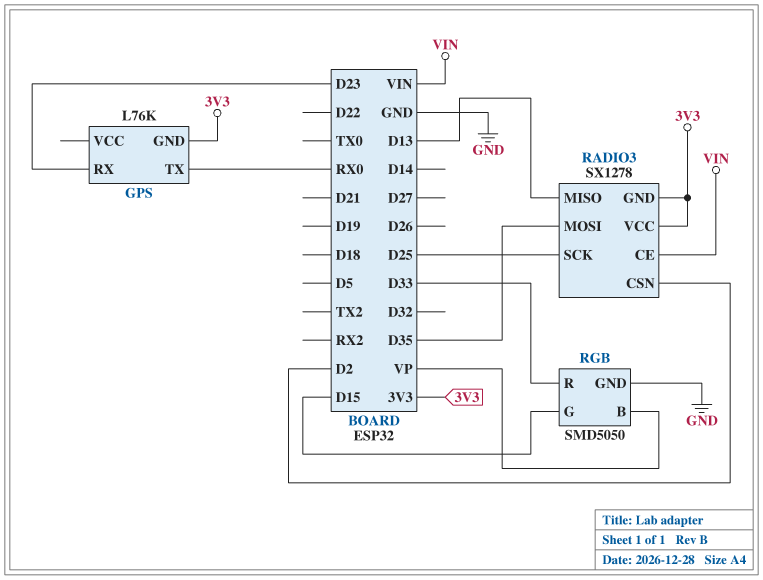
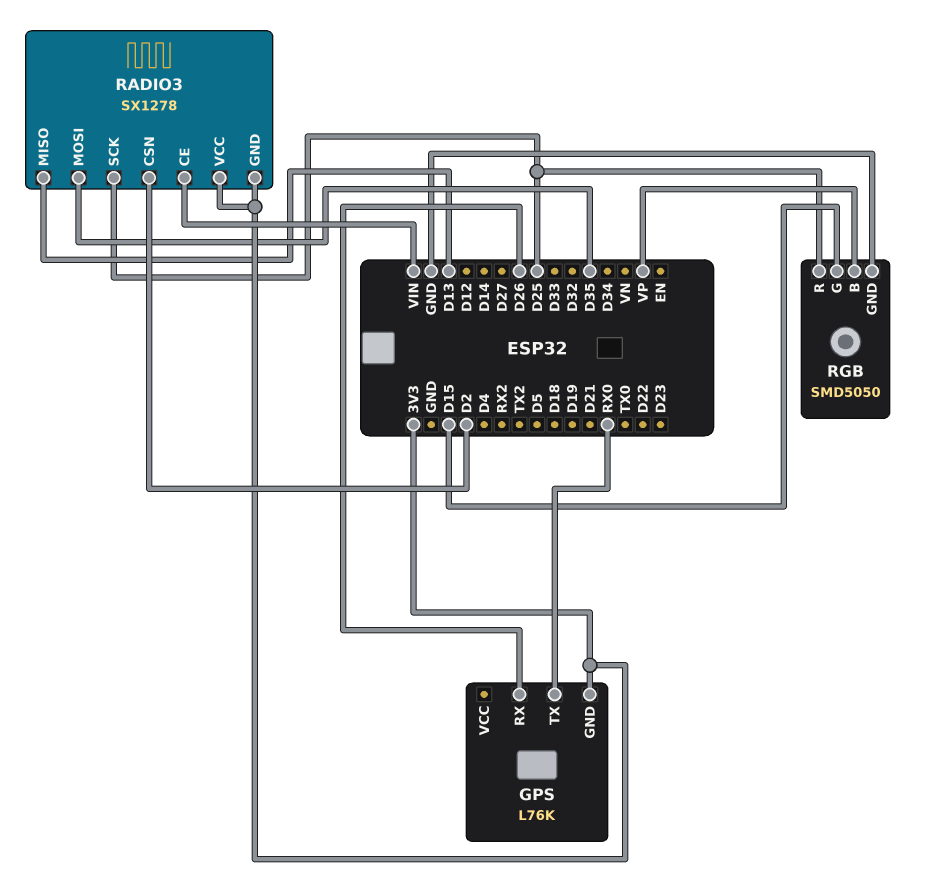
GPS pin RX: D23 -> D26
RGB pin R: D33 -> D25

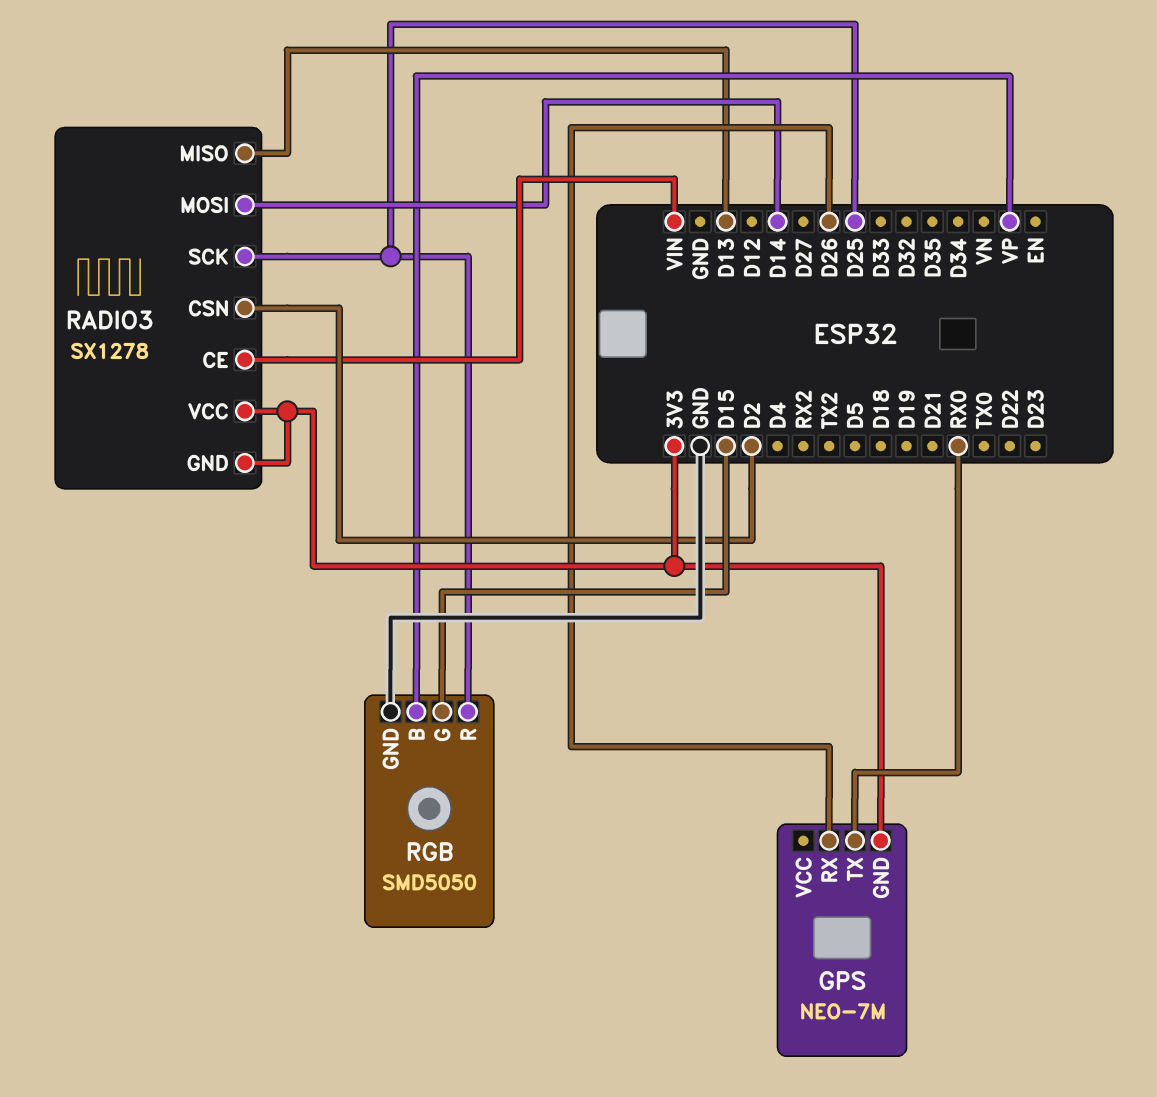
GPS: L76K -> NEO-7M
RADIO3 pin MOSI: D35 -> D14

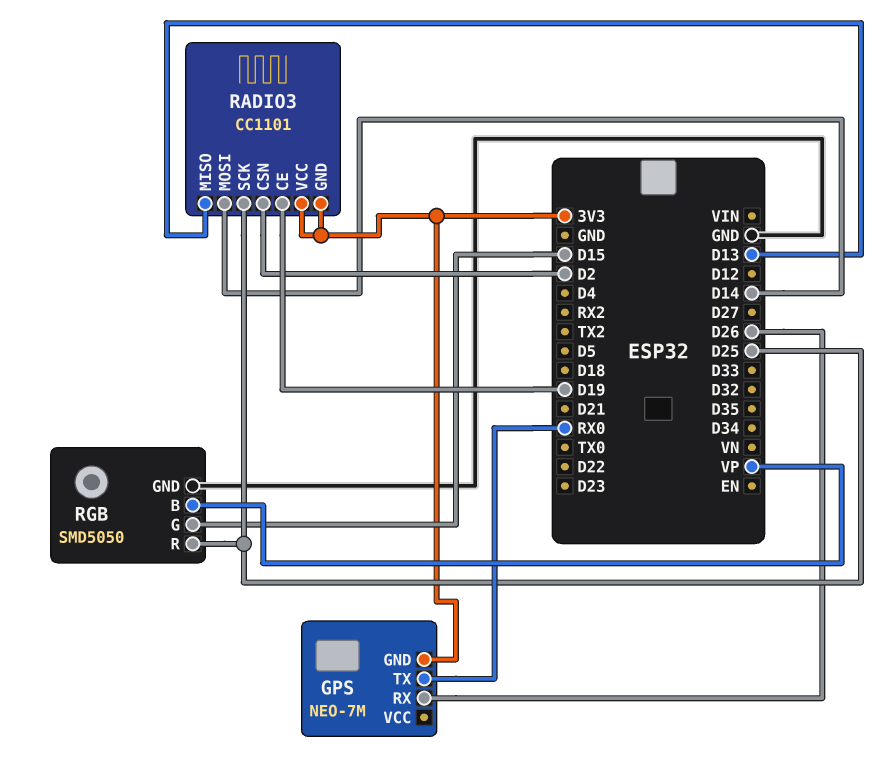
RADIO3: SX1278 -> CC1101
RADIO3 pin CE: VIN -> D19

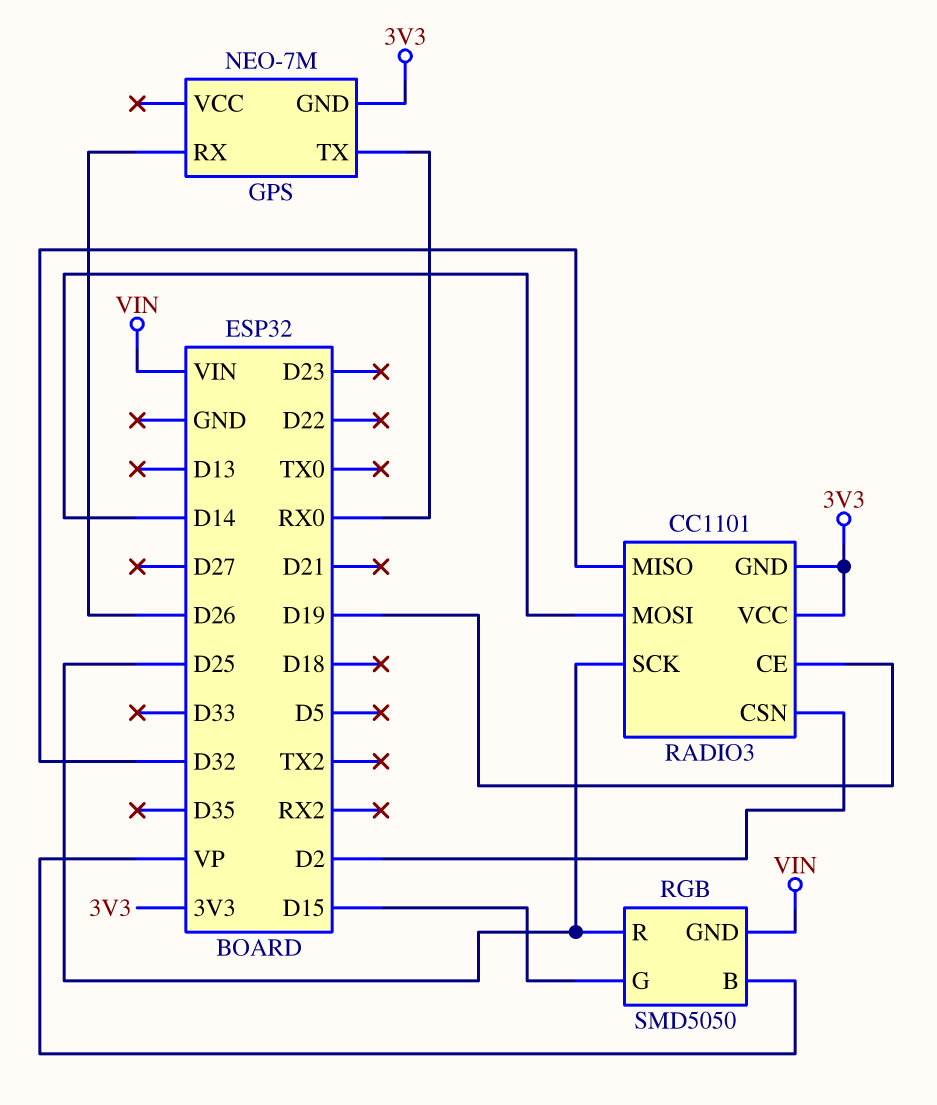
RADIO3 pin MISO: D13 -> D32
RGB pin GND: GND -> VIN

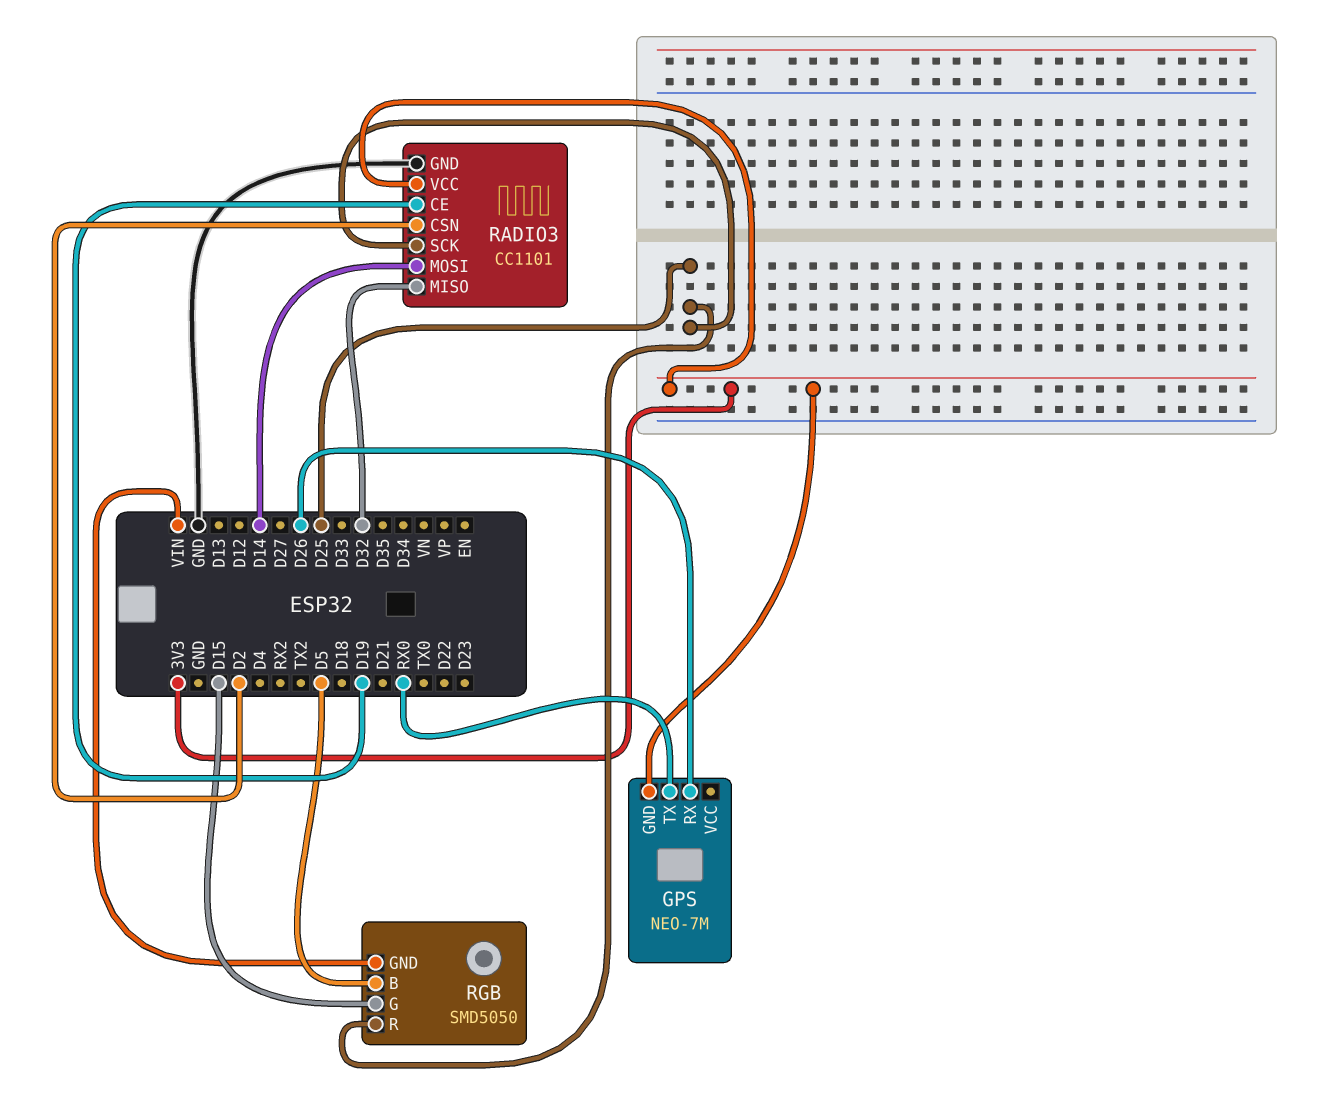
RADIO3 pin GND: 3V3 -> GND
RGB pin B: VP -> D5

